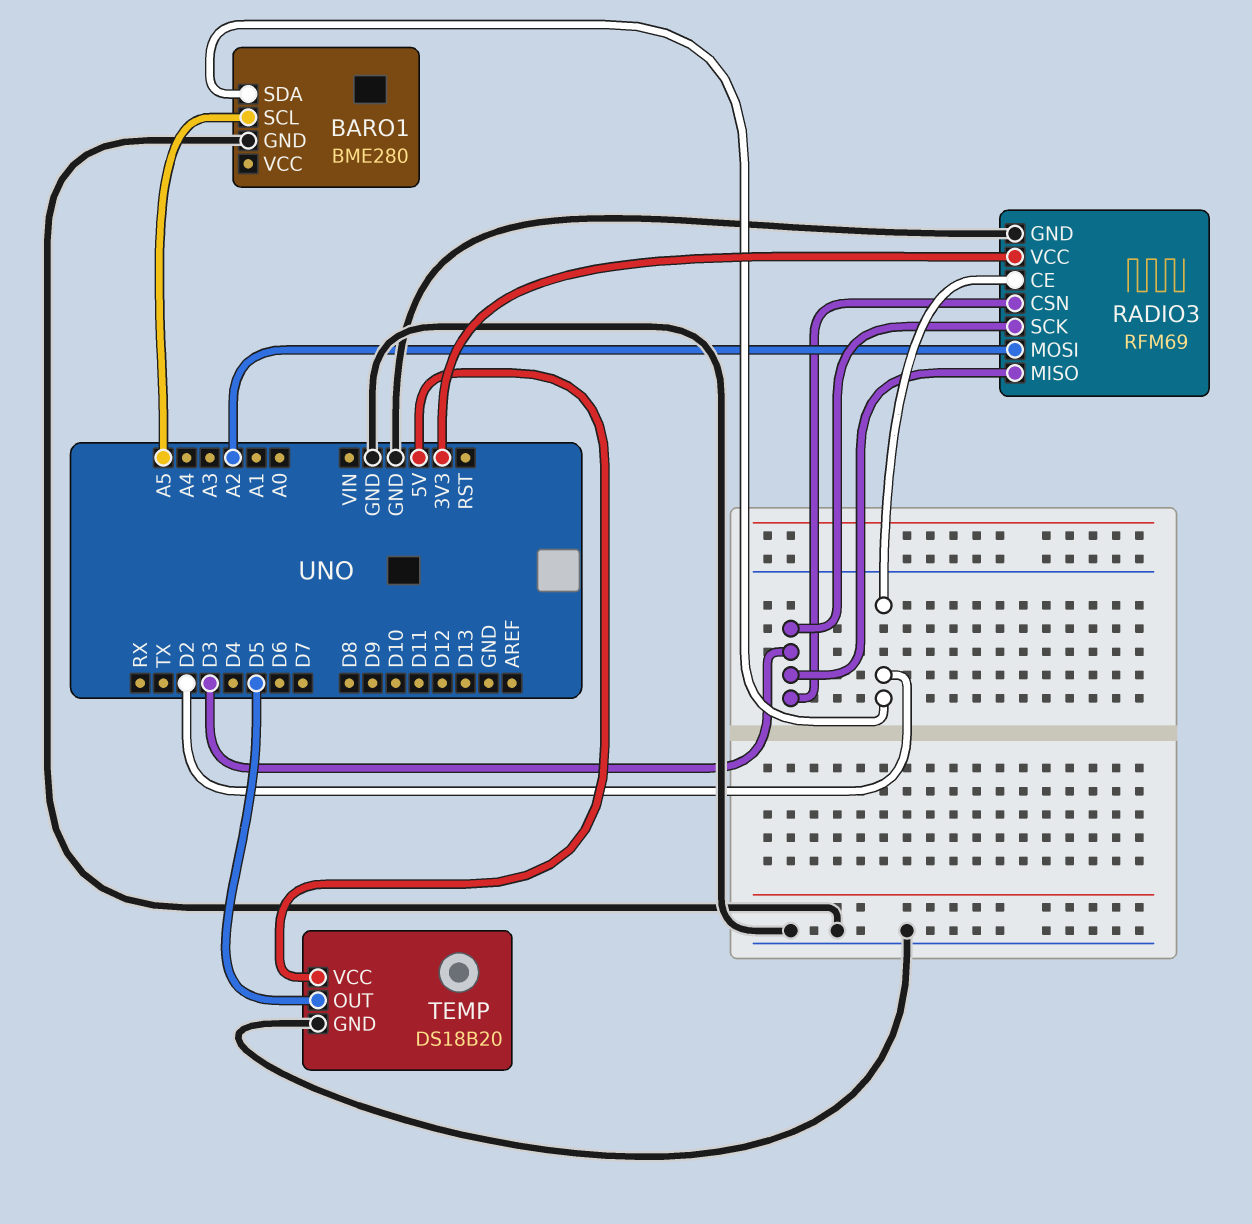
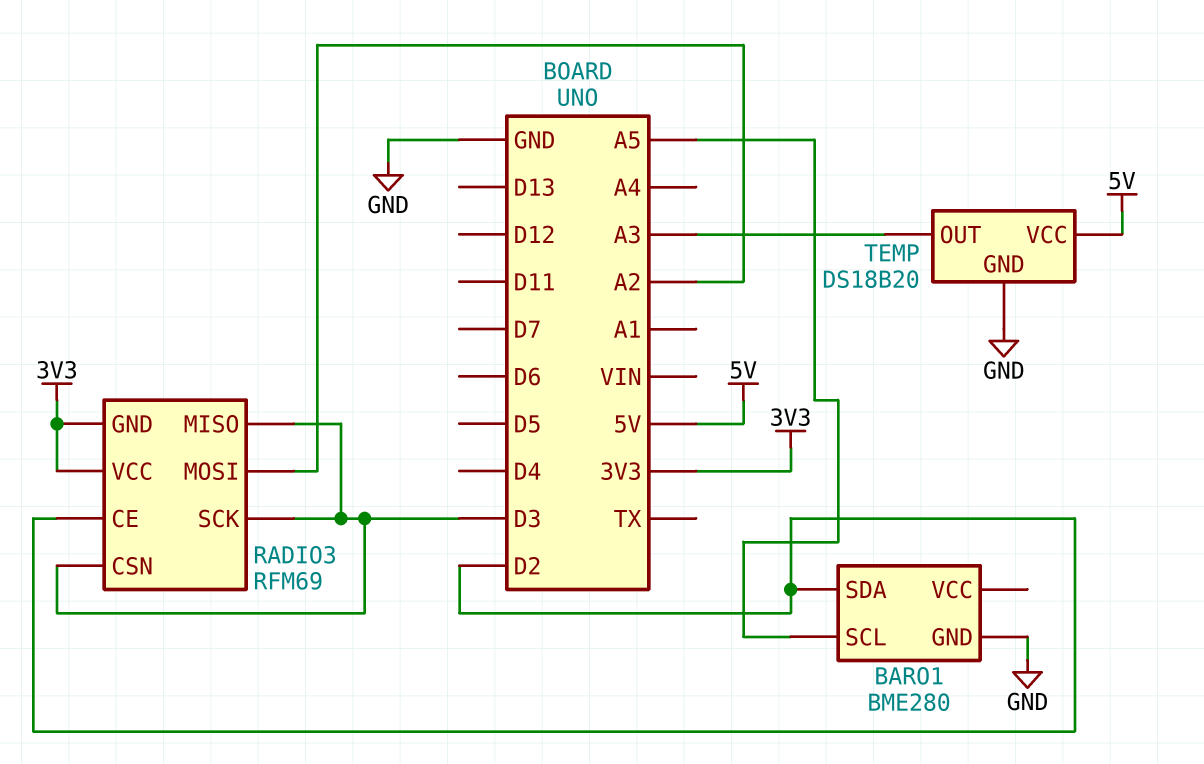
RADIO3 pin GND: GND -> 3V3
TEMP pin OUT: D5 -> A3

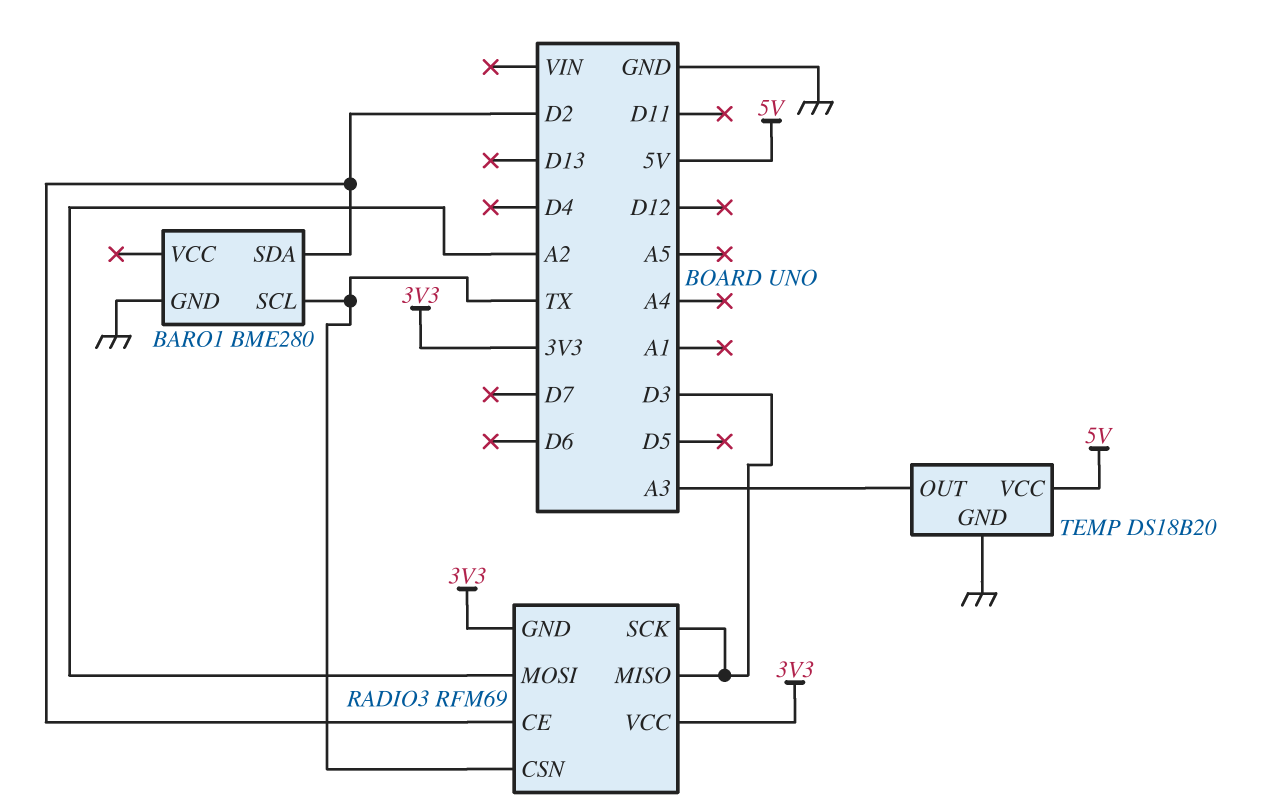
BARO1 pin SCL: A5 -> TX
RADIO3 pin CSN: D3 -> TX

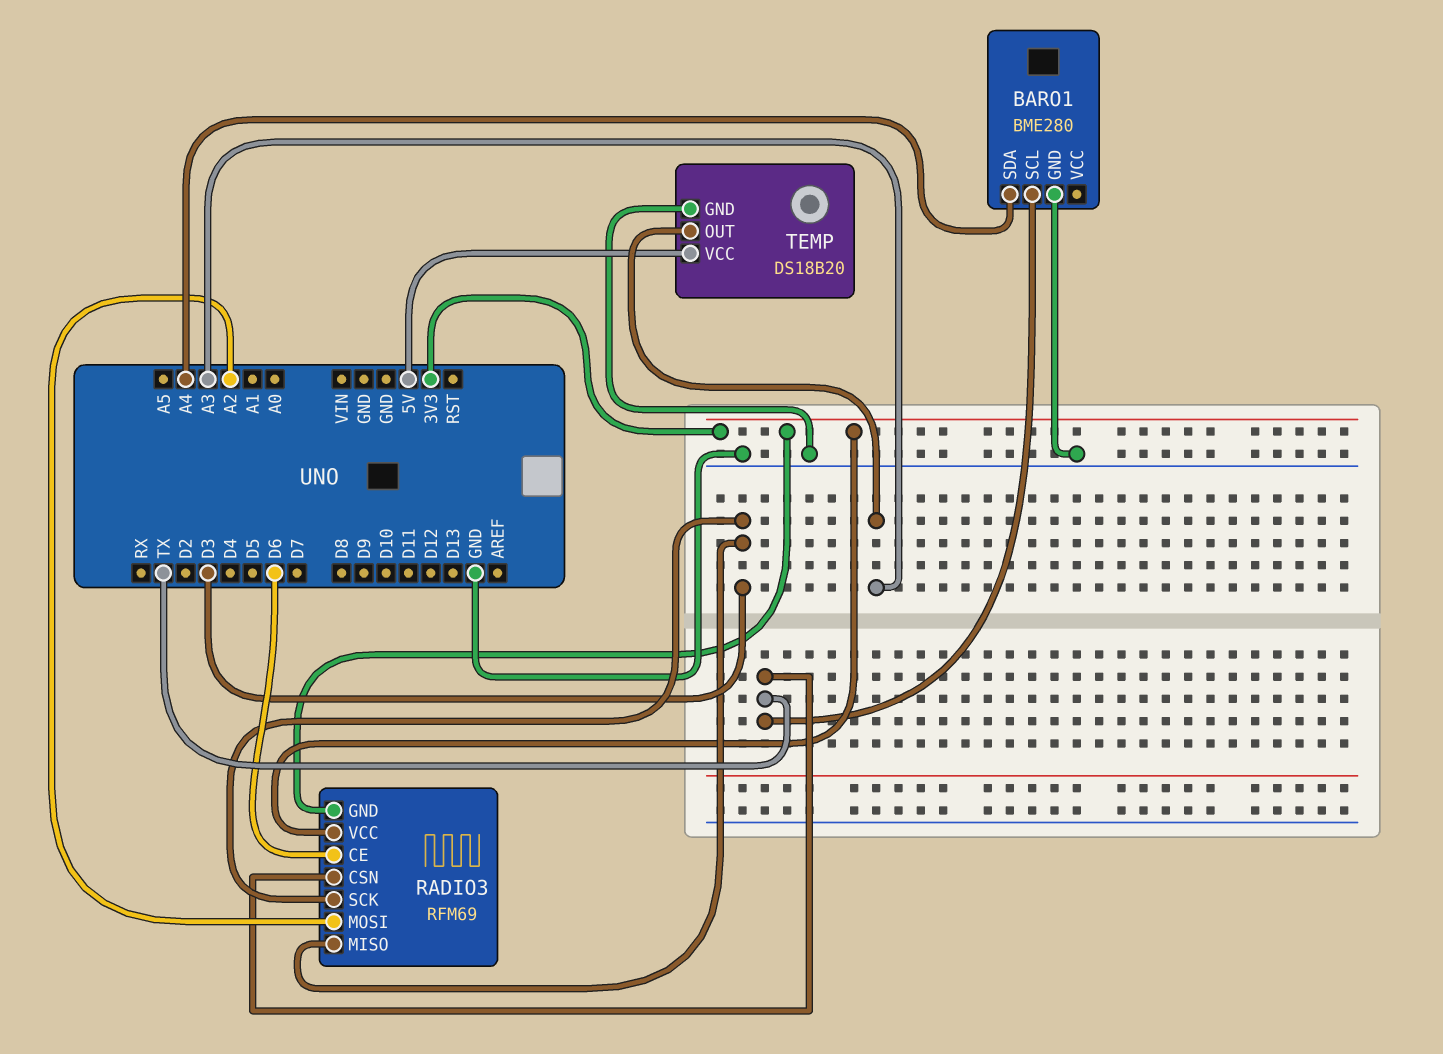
BARO1 pin SDA: D2 -> A4
RADIO3 pin CE: D2 -> D6

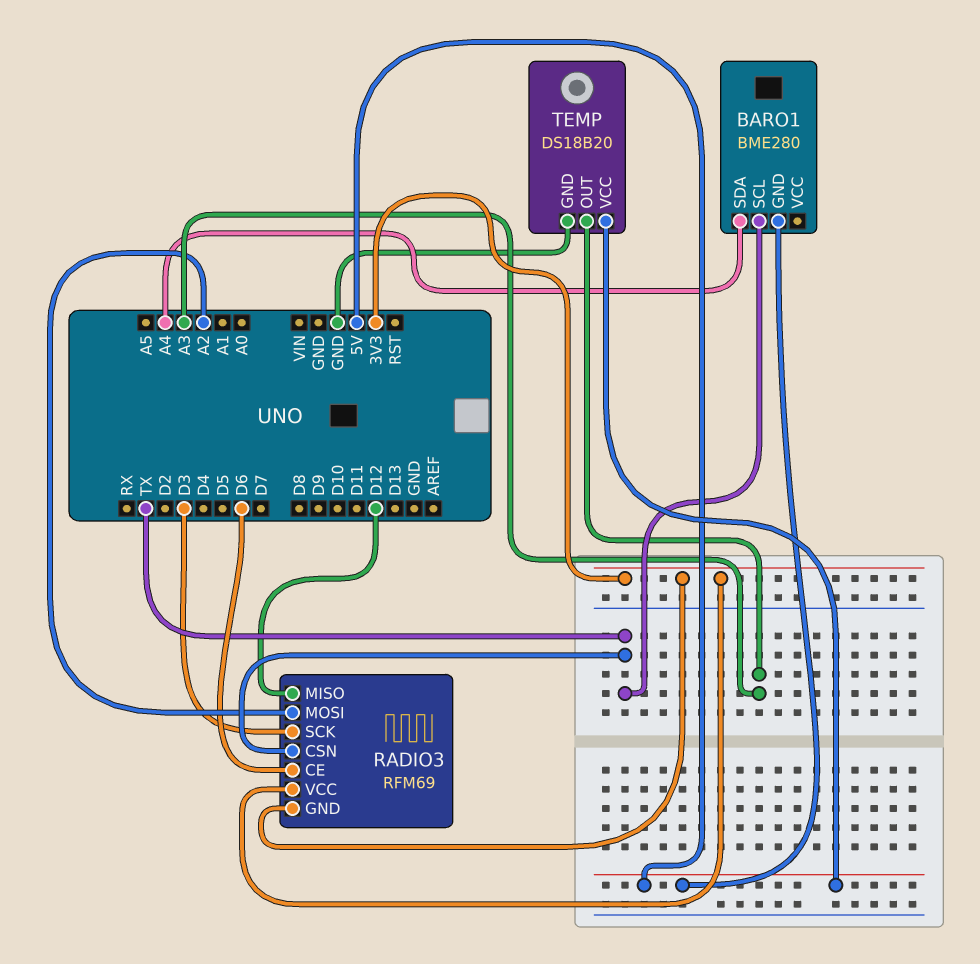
BARO1 pin GND: GND -> 5V
RADIO3 pin MISO: D3 -> D12

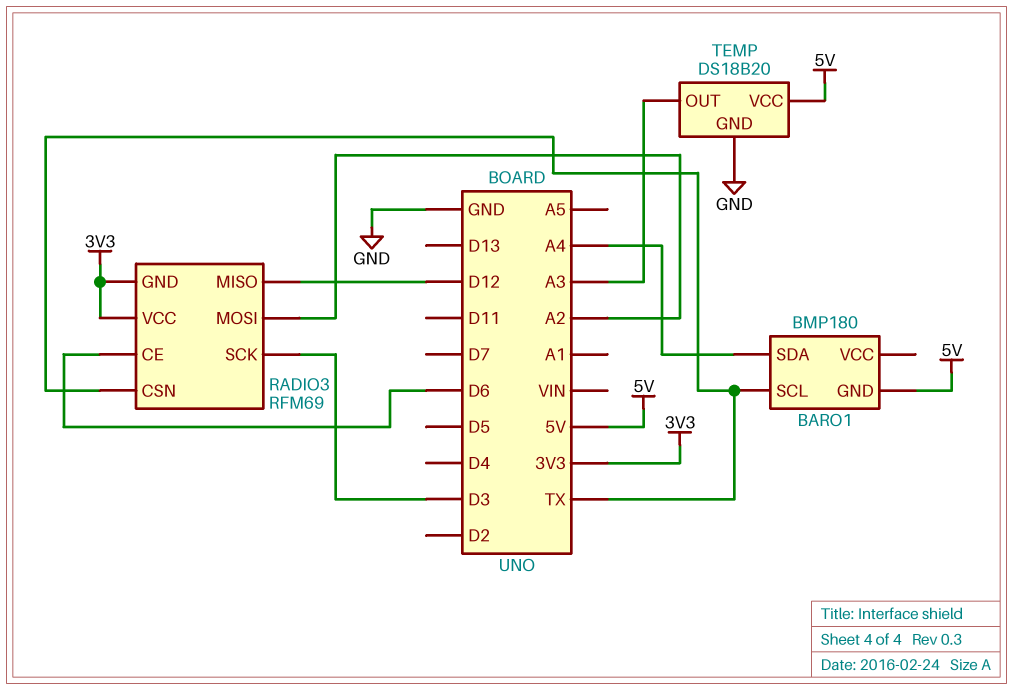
BARO1: BME280 -> BMP180

